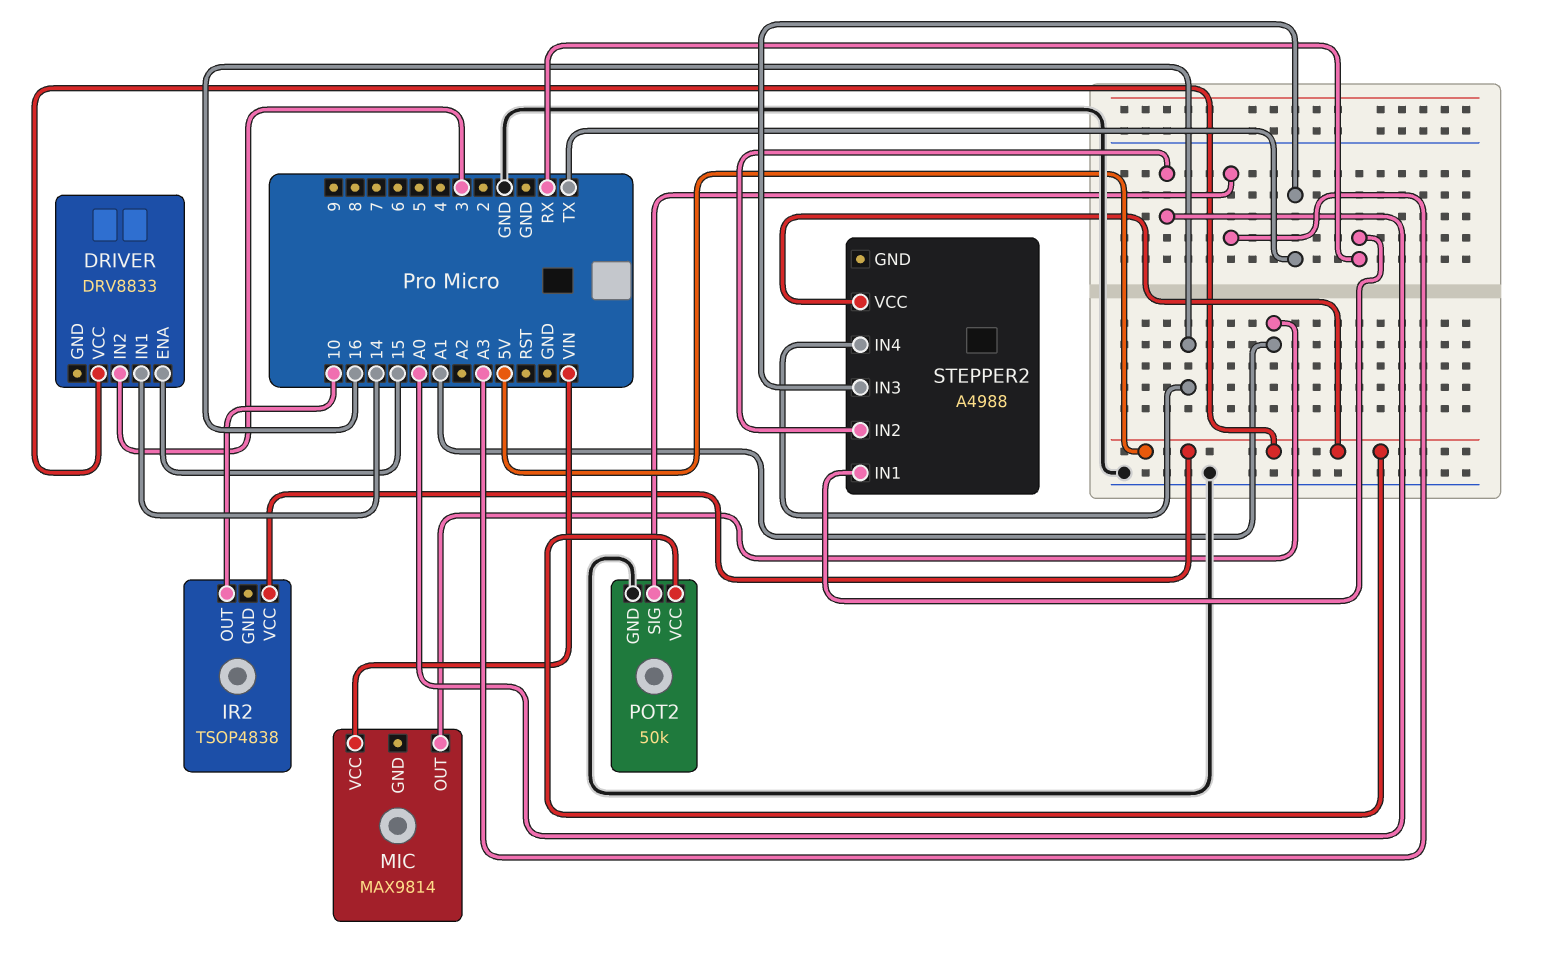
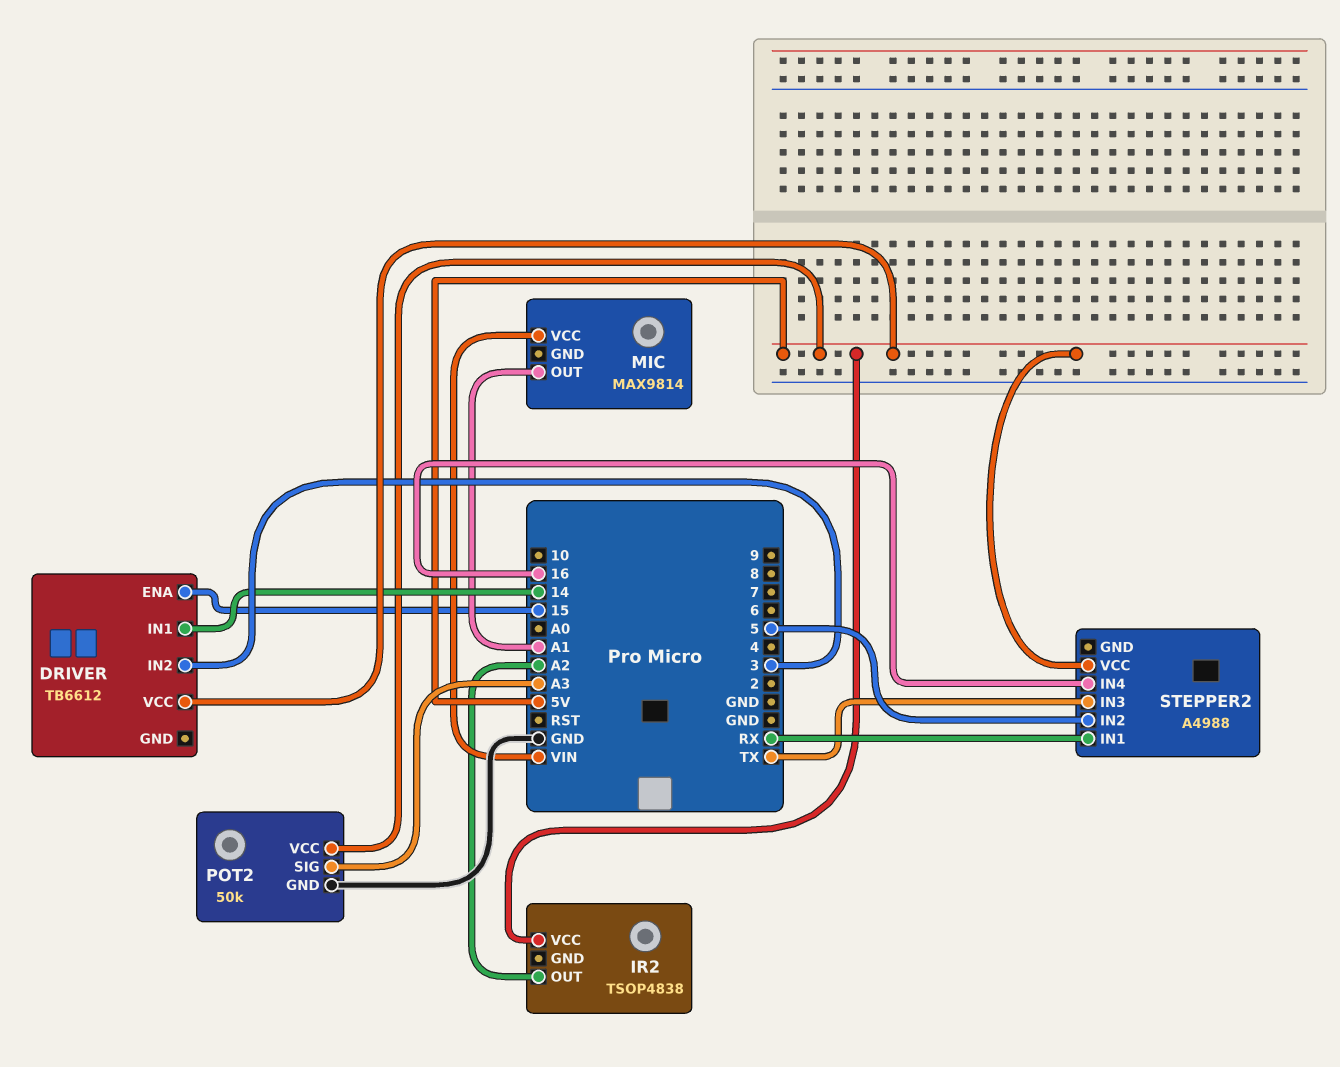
DRIVER: DRV8833 -> TB6612
IR2 pin OUT: 10 -> A2
STEPPER2 pin IN2: A0 -> 5

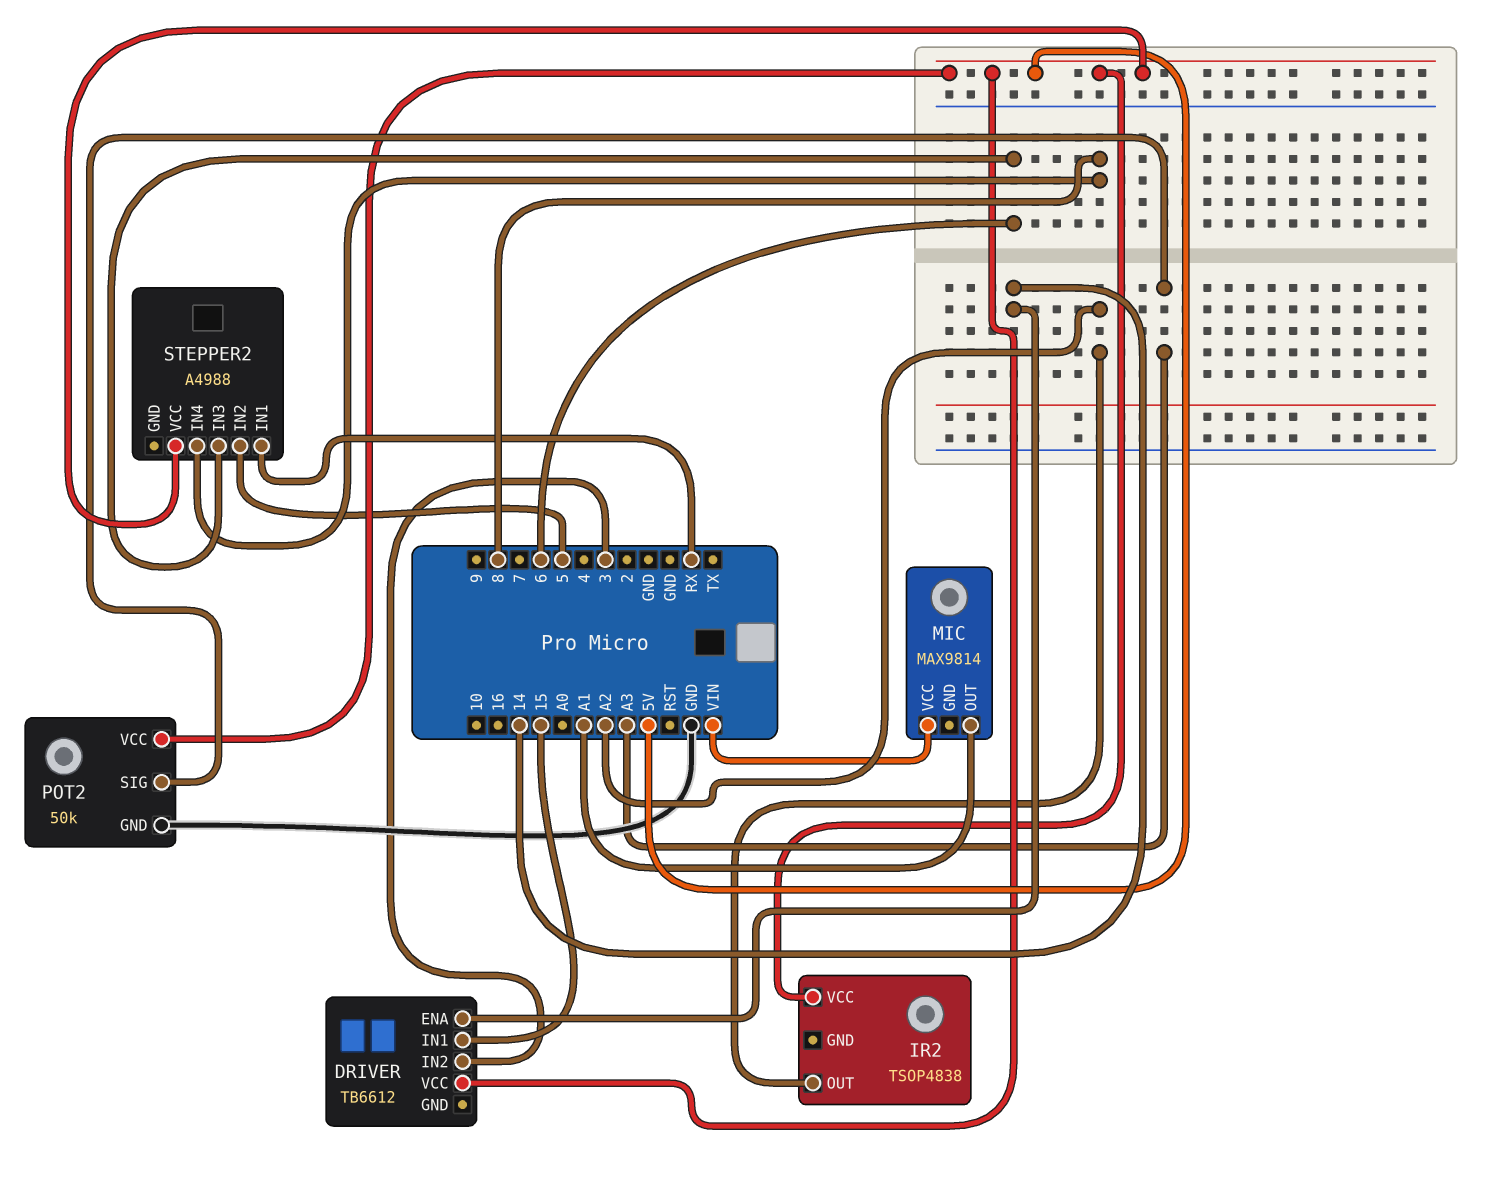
DRIVER pin ENA: 15 -> 14
DRIVER pin IN1: 14 -> 15
STEPPER2 pin IN3: TX -> 6
STEPPER2 pin IN4: 16 -> 8

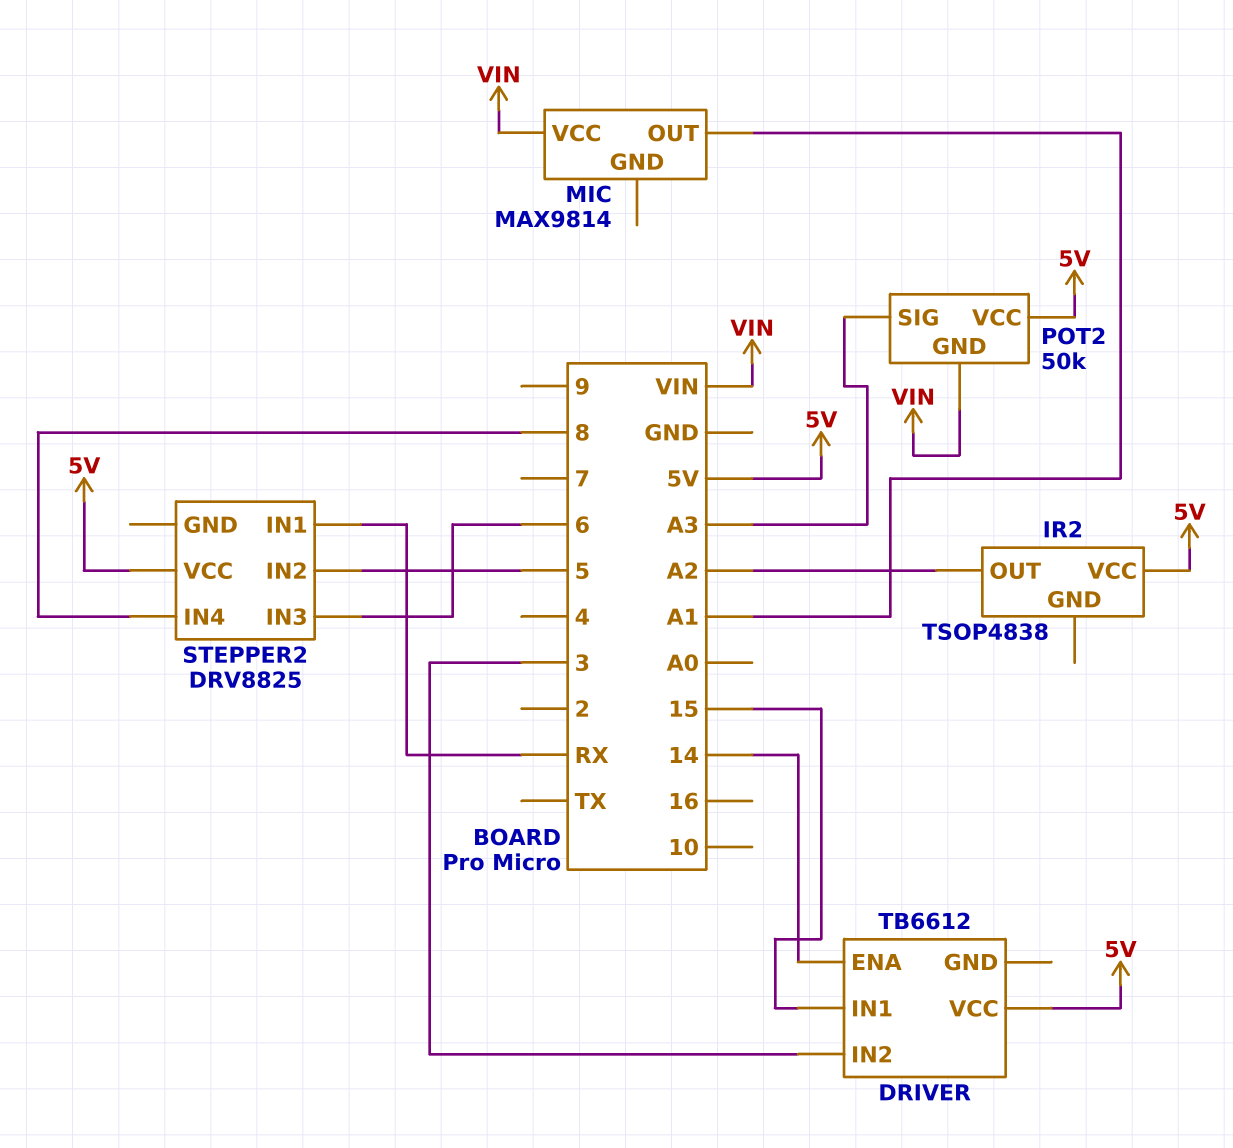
POT2 pin GND: GND -> VIN
STEPPER2: A4988 -> DRV8825

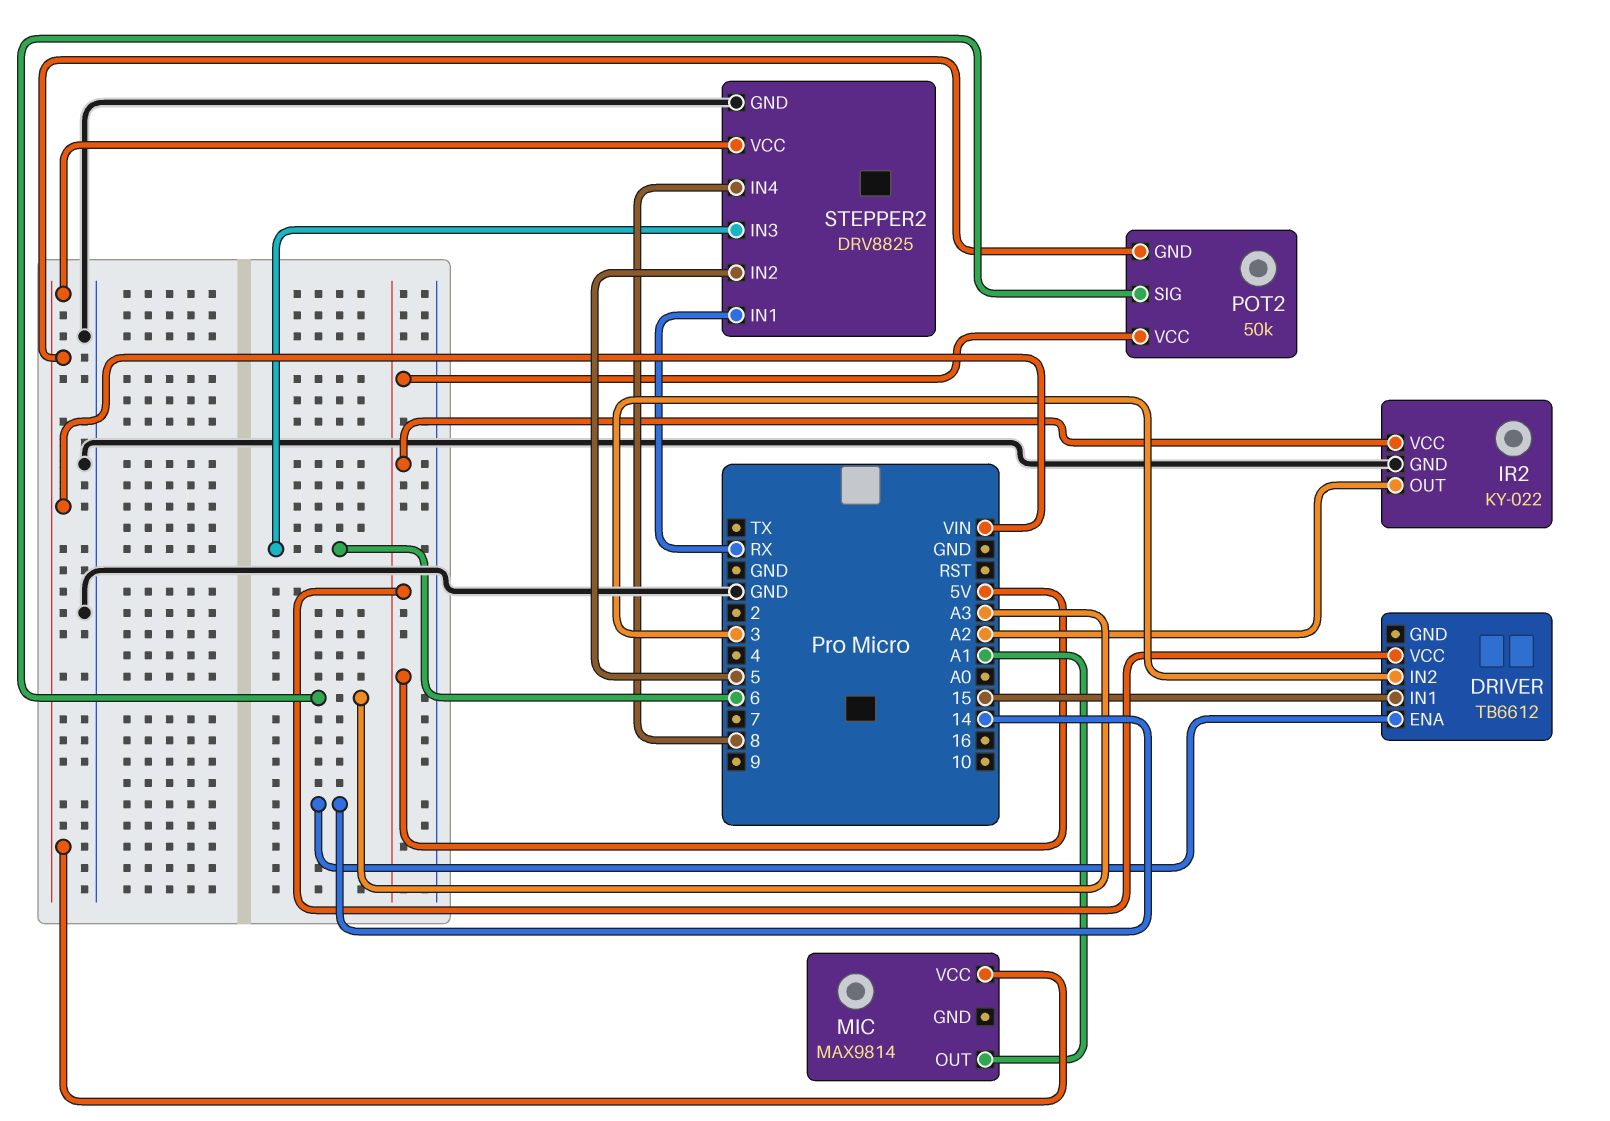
IR2: TSOP4838 -> KY-022
IR2 pin GND: none -> GND
STEPPER2 pin GND: none -> GND
STEPPER2 pin VCC: 5V -> VIN

